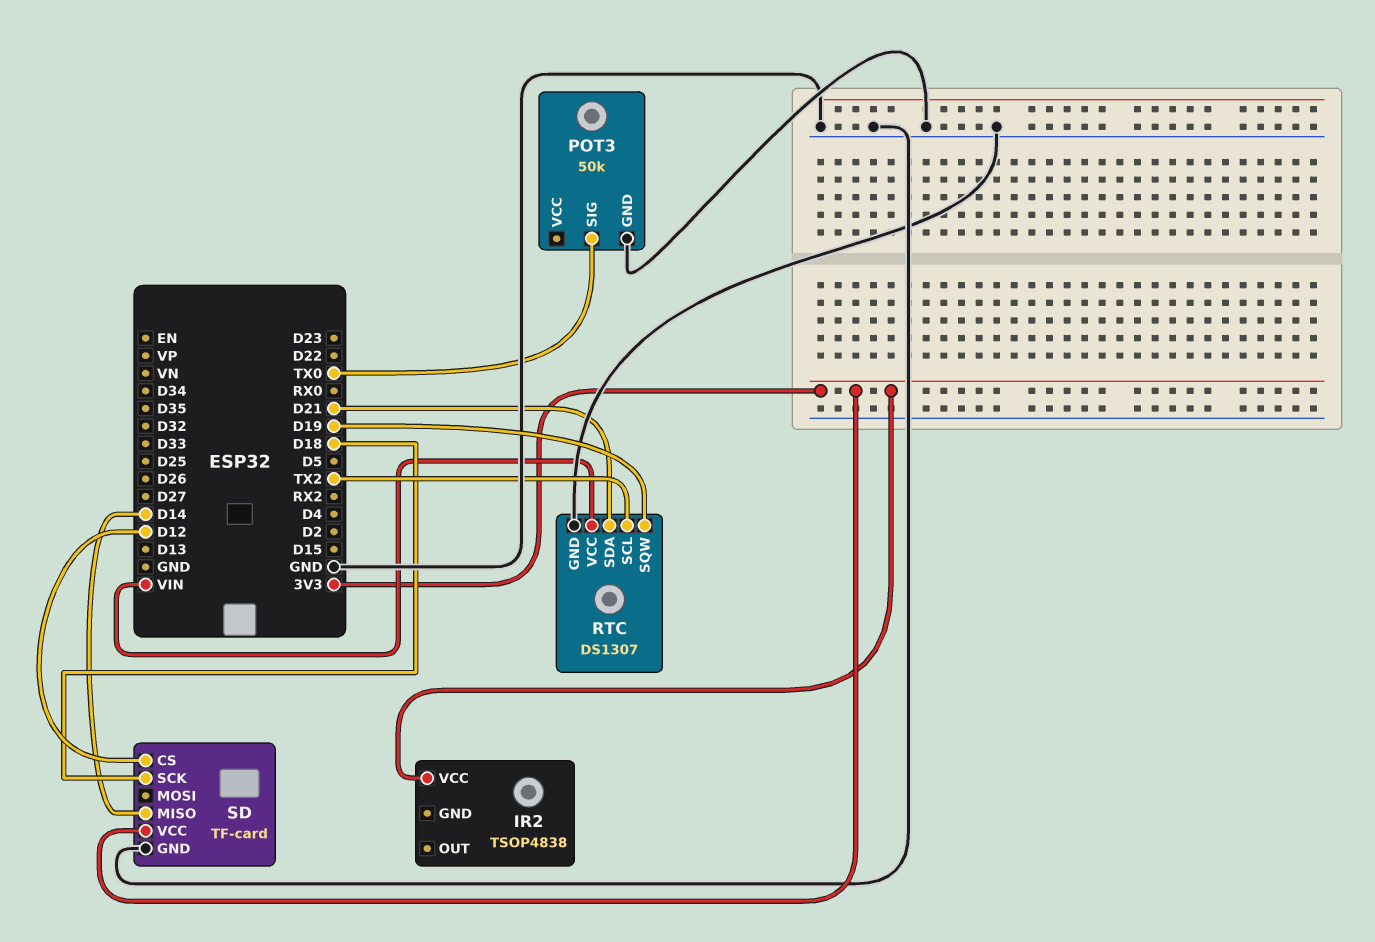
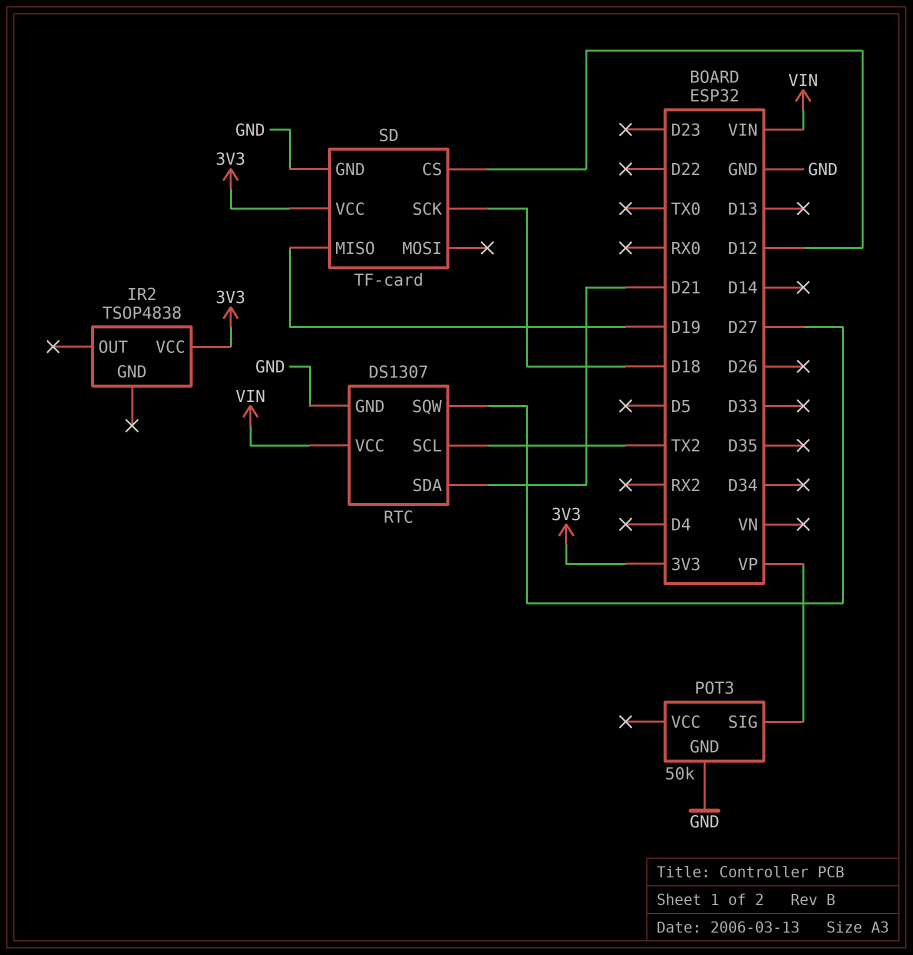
POT3 pin SIG: TX0 -> VP
RTC pin SQW: D19 -> D27
SD pin MISO: D14 -> D19

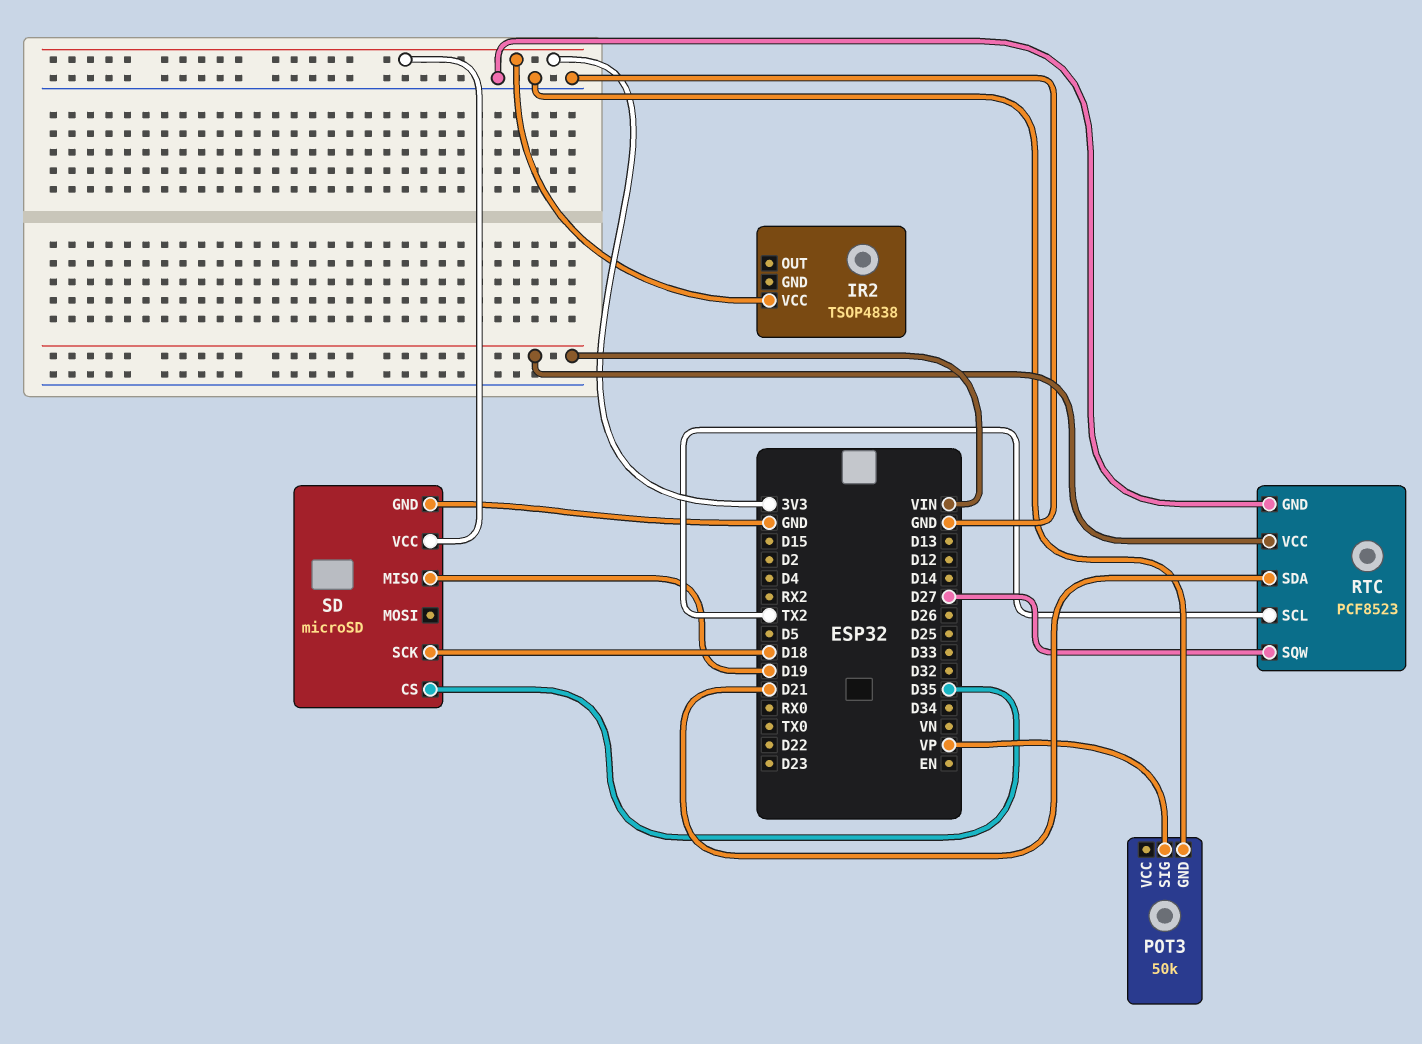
RTC: DS1307 -> PCF8523
SD: TF-card -> microSD
SD pin CS: D12 -> D35

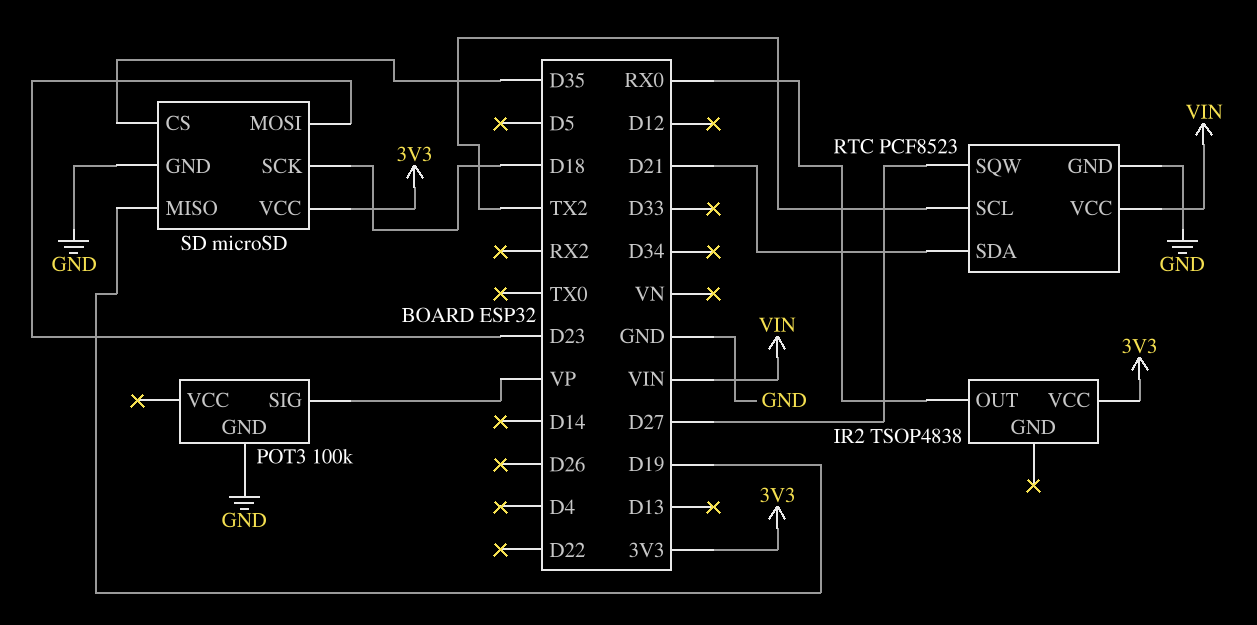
IR2 pin OUT: none -> RX0
POT3: 50k -> 100k
SD pin MOSI: none -> D23

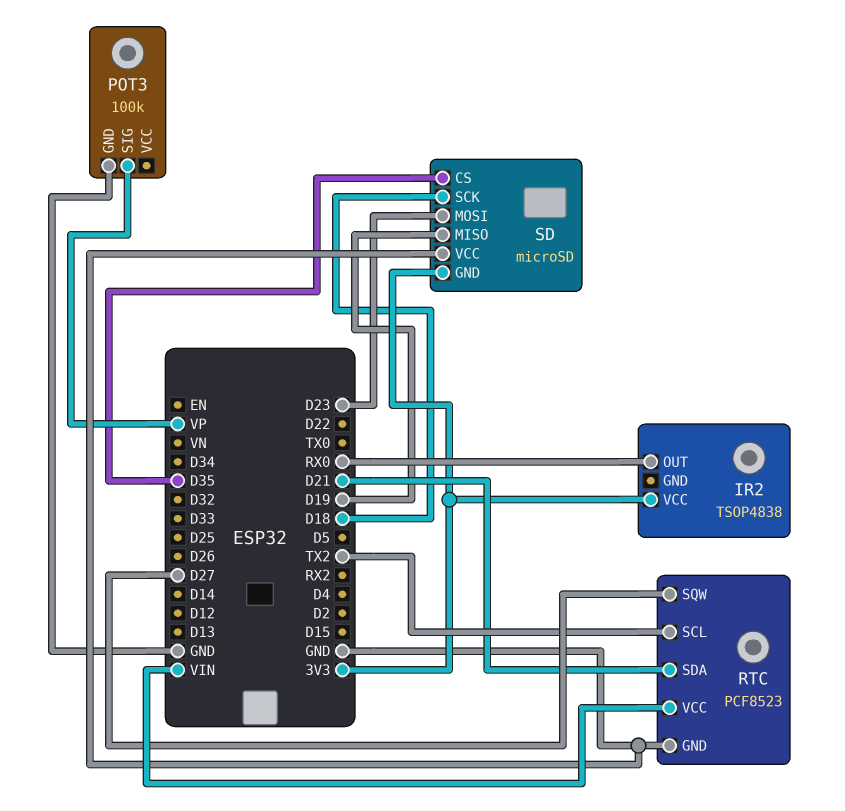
SD pin GND: GND -> 3V3
SD pin VCC: 3V3 -> GND

